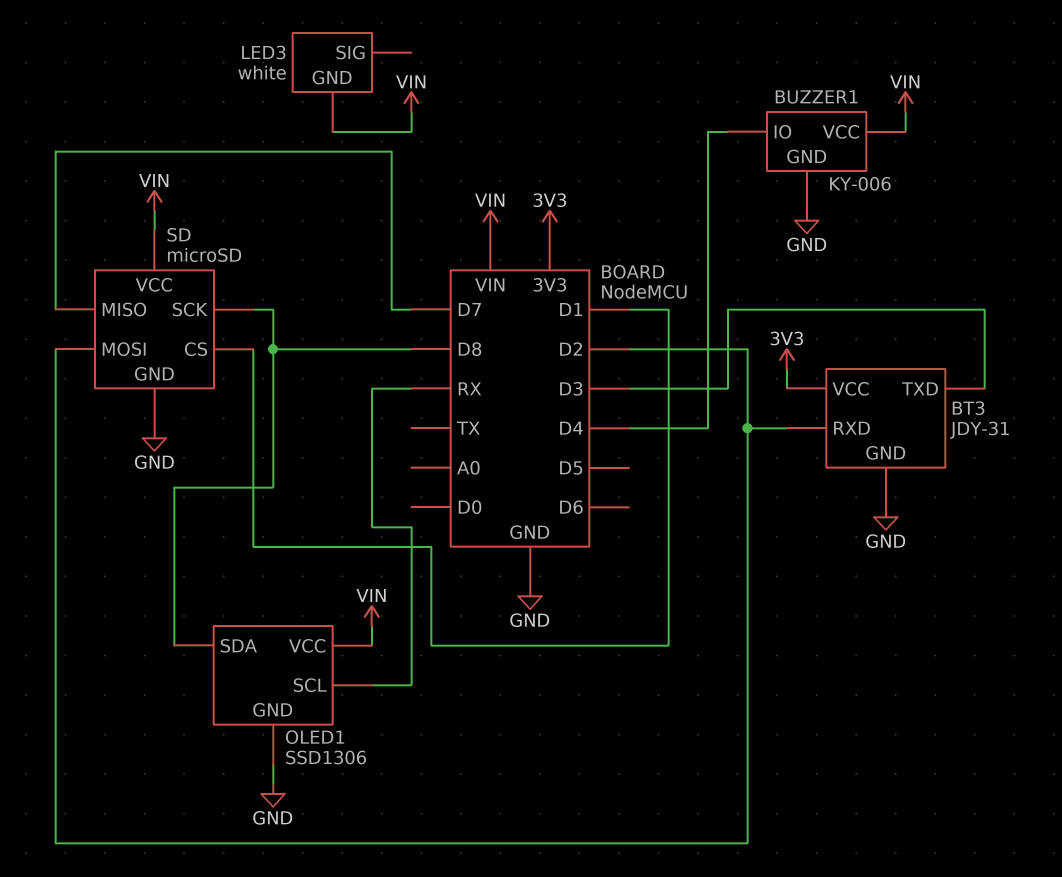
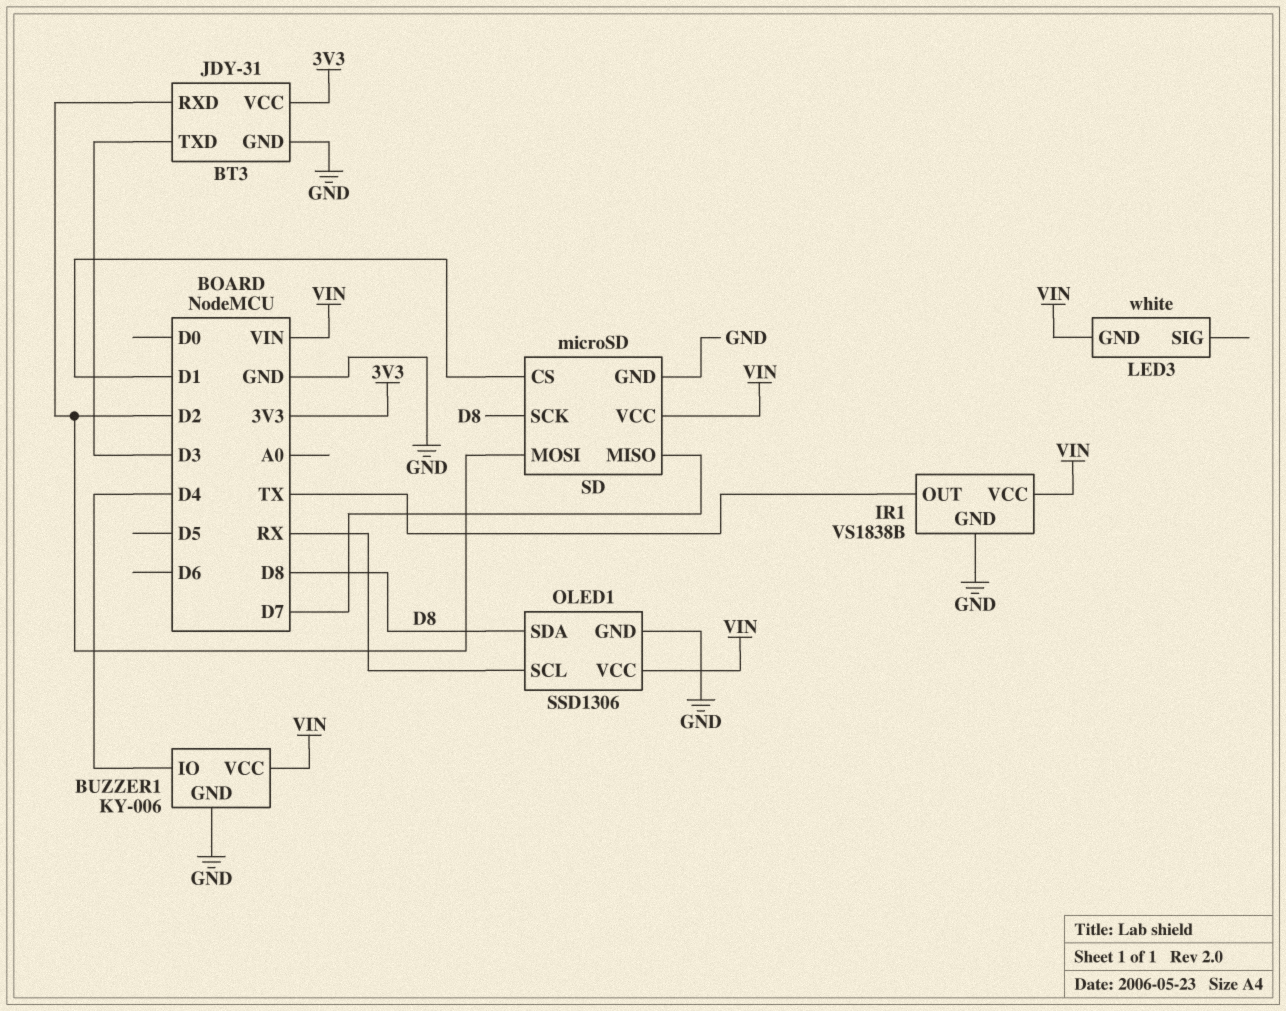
IR1: none -> VS1838B
IR1 pin GND: none -> GND
IR1 pin OUT: none -> TX
IR1 pin VCC: none -> VIN

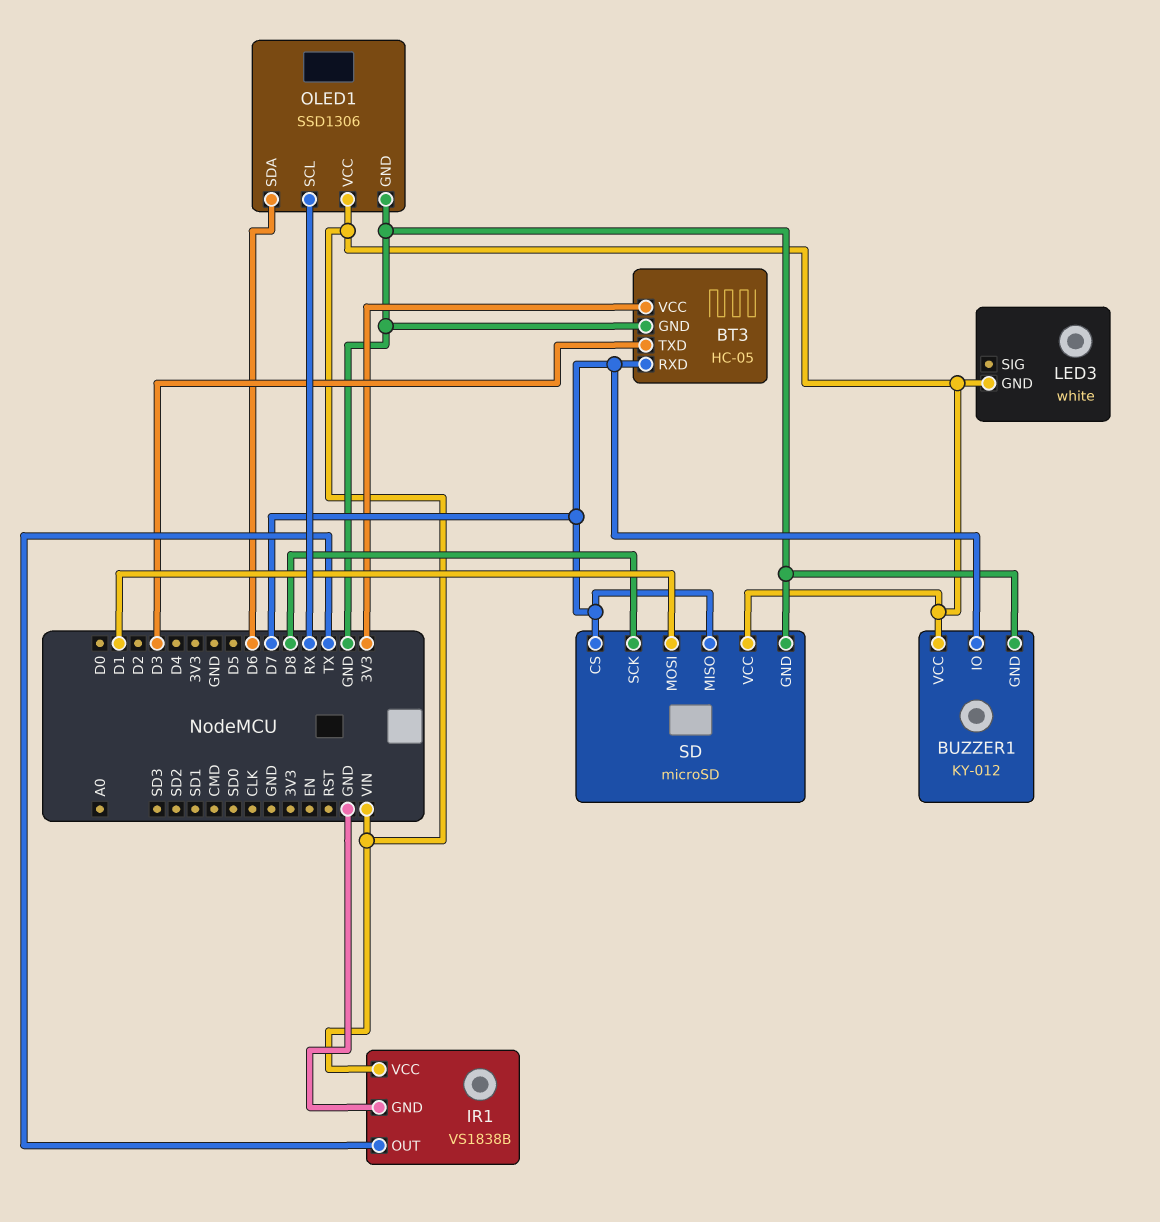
BT3: JDY-31 -> HC-05
BT3 pin RXD: D2 -> D7
BUZZER1: KY-006 -> KY-012
BUZZER1 pin IO: D4 -> D7
OLED1 pin SDA: D8 -> D6
SD pin CS: D1 -> D7
SD pin MOSI: D2 -> D1

